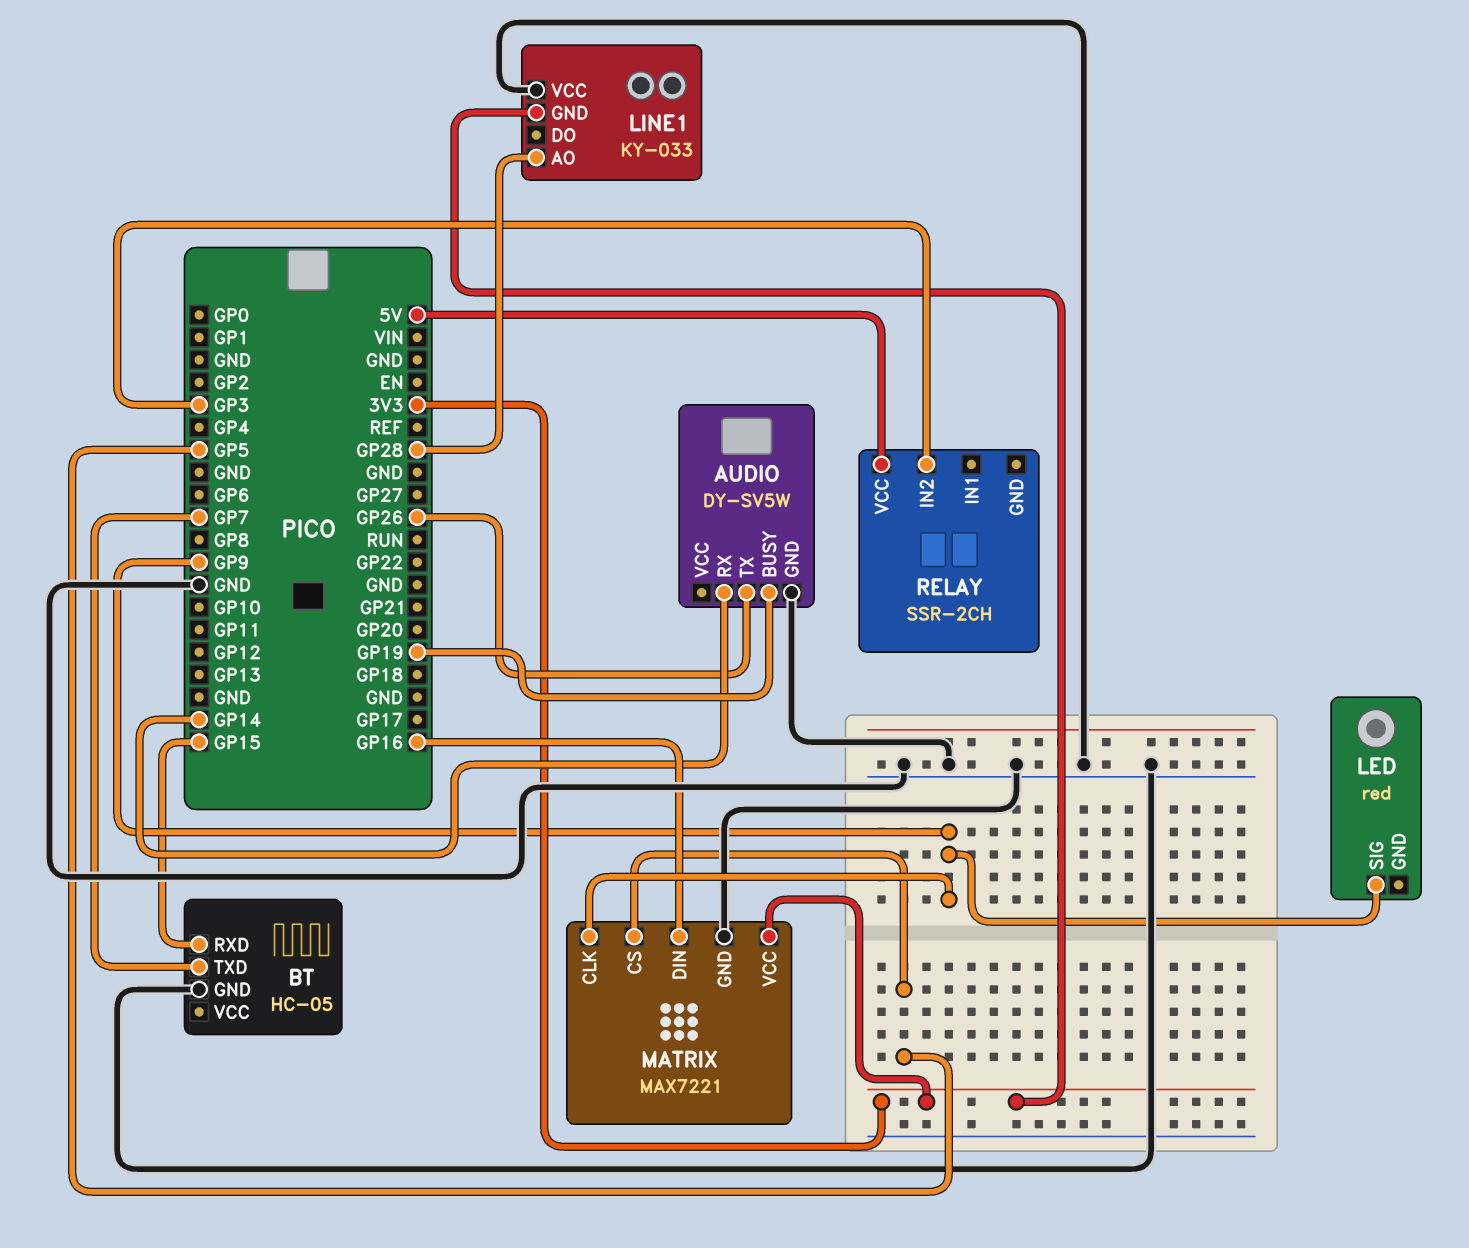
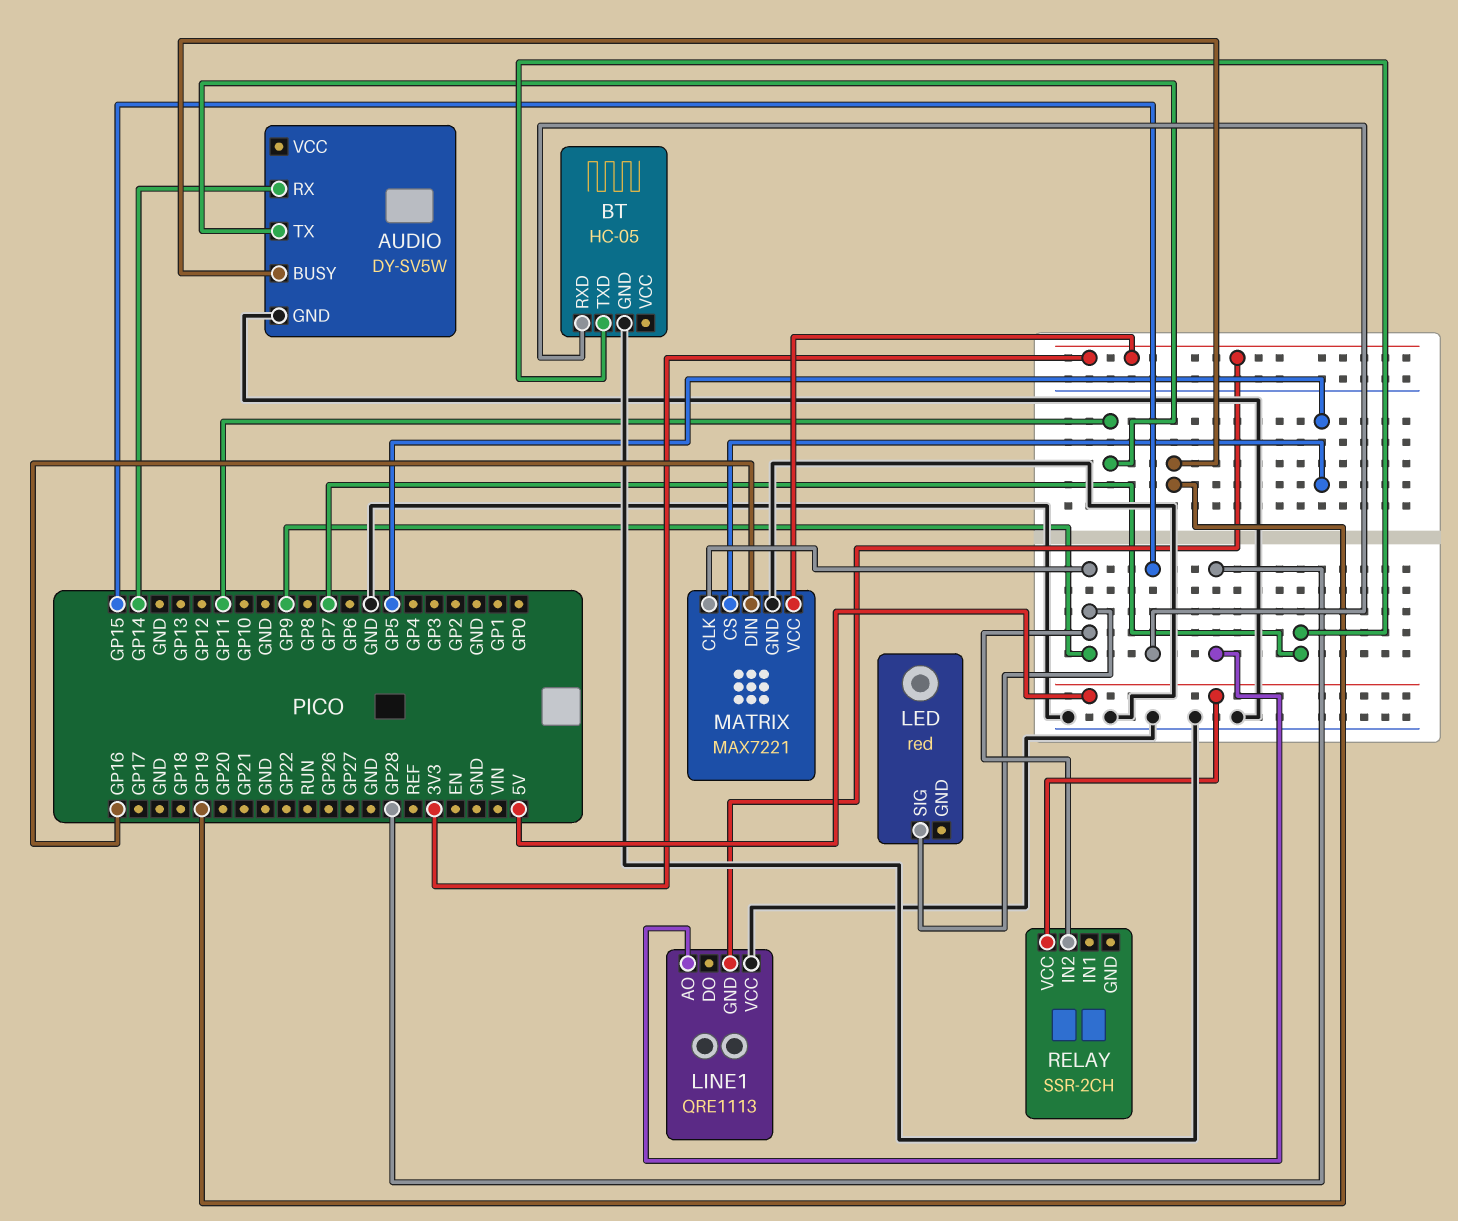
AUDIO pin TX: GP26 -> GP11
LINE1: KY-033 -> QRE1113
RELAY pin IN2: GP3 -> GP9

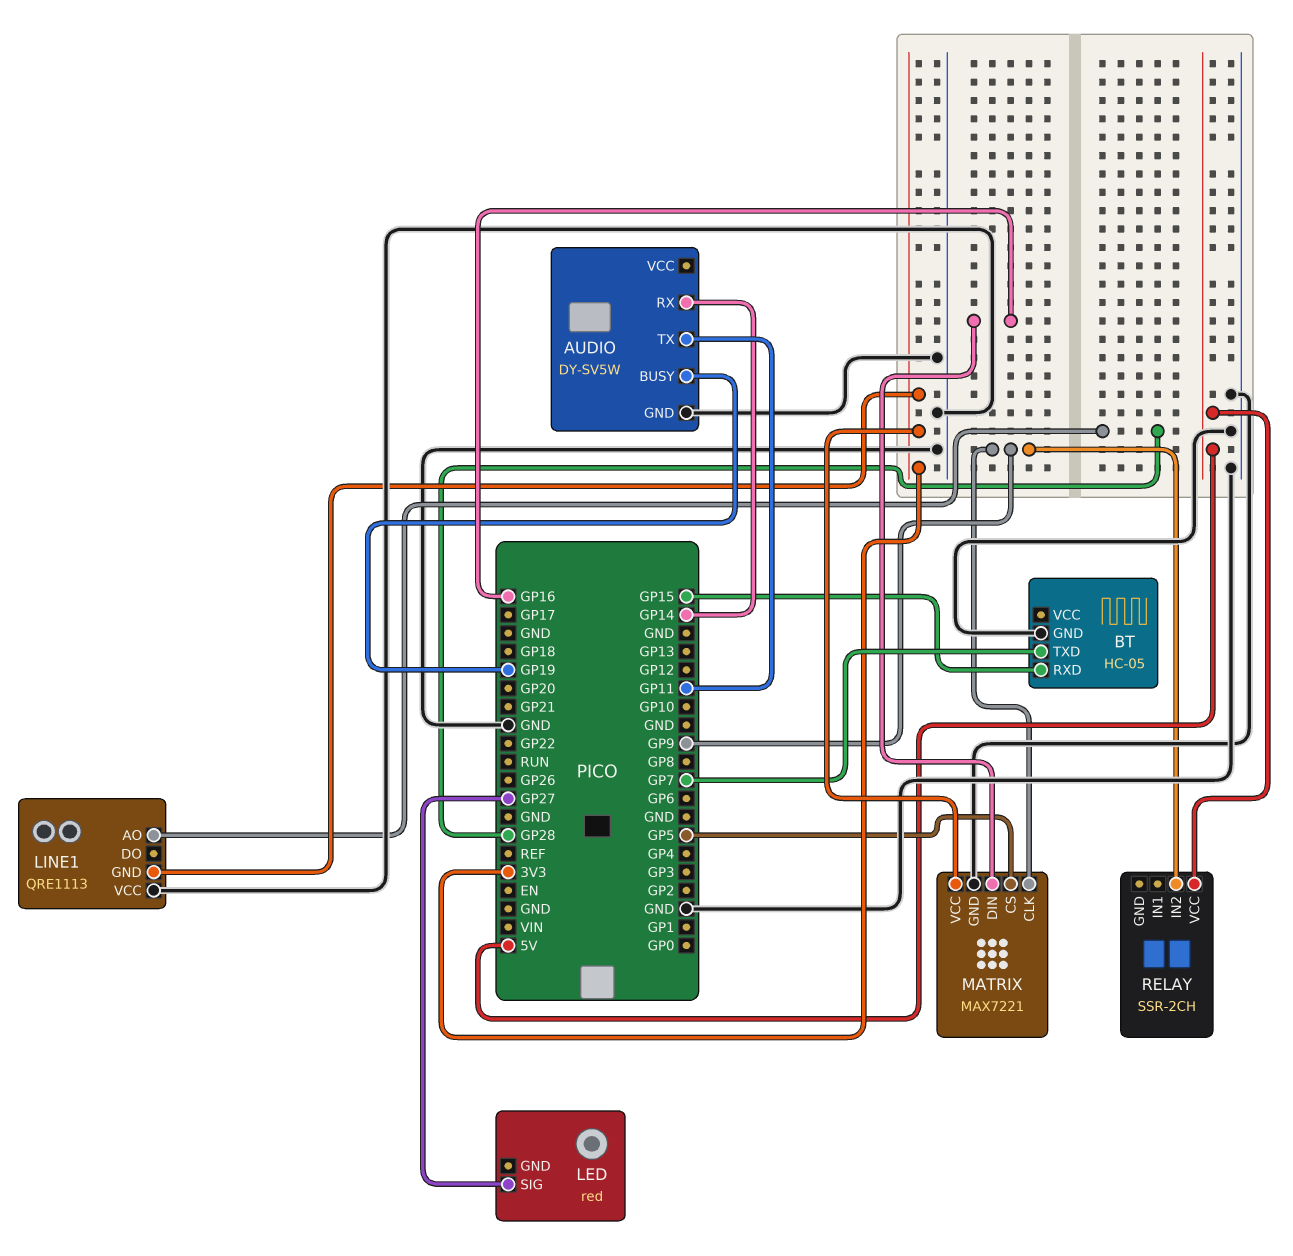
LED pin SIG: GP9 -> GP27

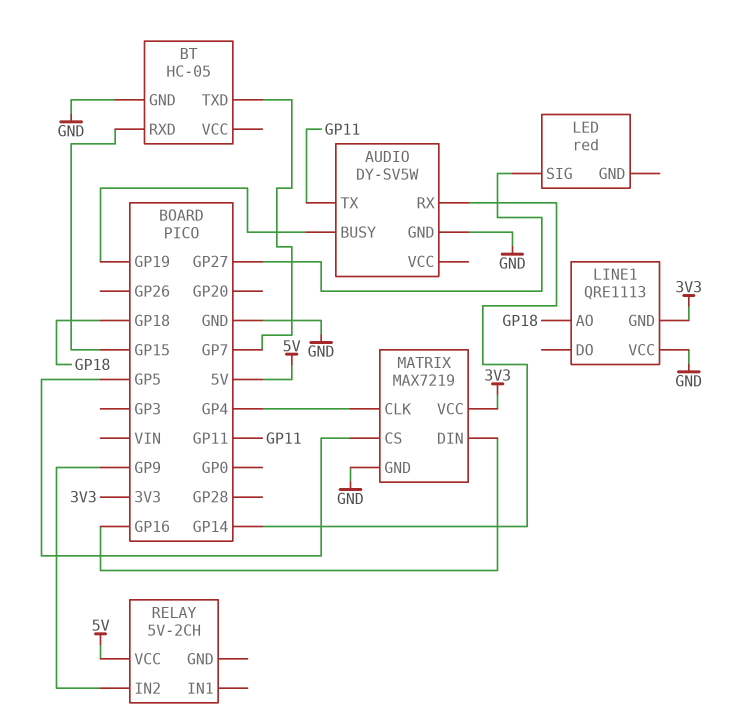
LINE1 pin AO: GP28 -> GP18
MATRIX: MAX7221 -> MAX7219
MATRIX pin CLK: GP9 -> GP4
RELAY: SSR-2CH -> 5V-2CH

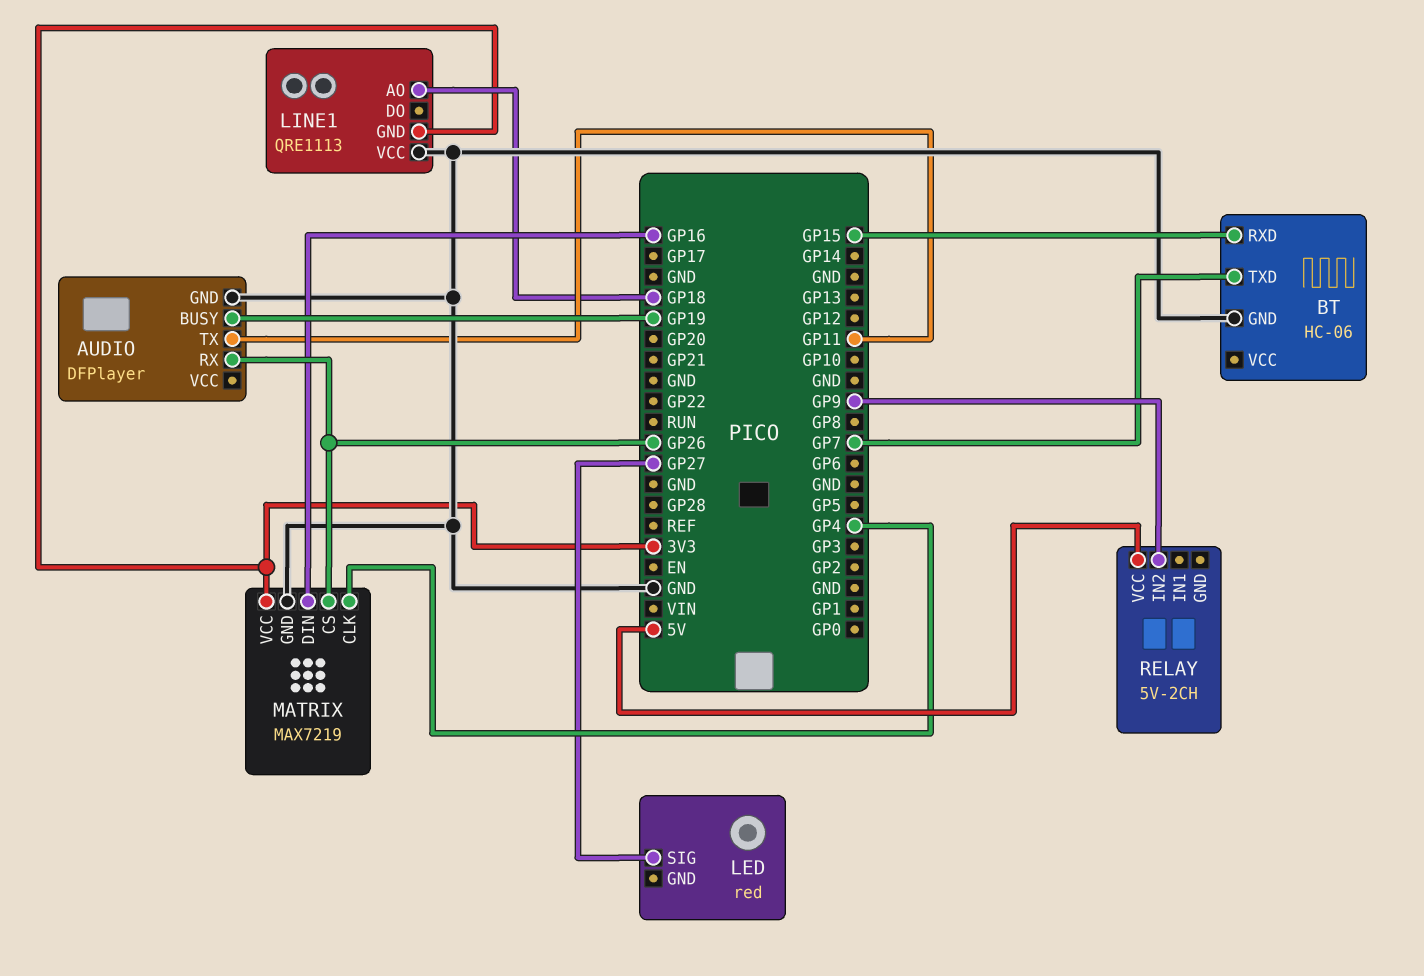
AUDIO: DY-SV5W -> DFPlayer
AUDIO pin RX: GP14 -> GP26
BT: HC-05 -> HC-06
MATRIX pin CS: GP5 -> GP26

